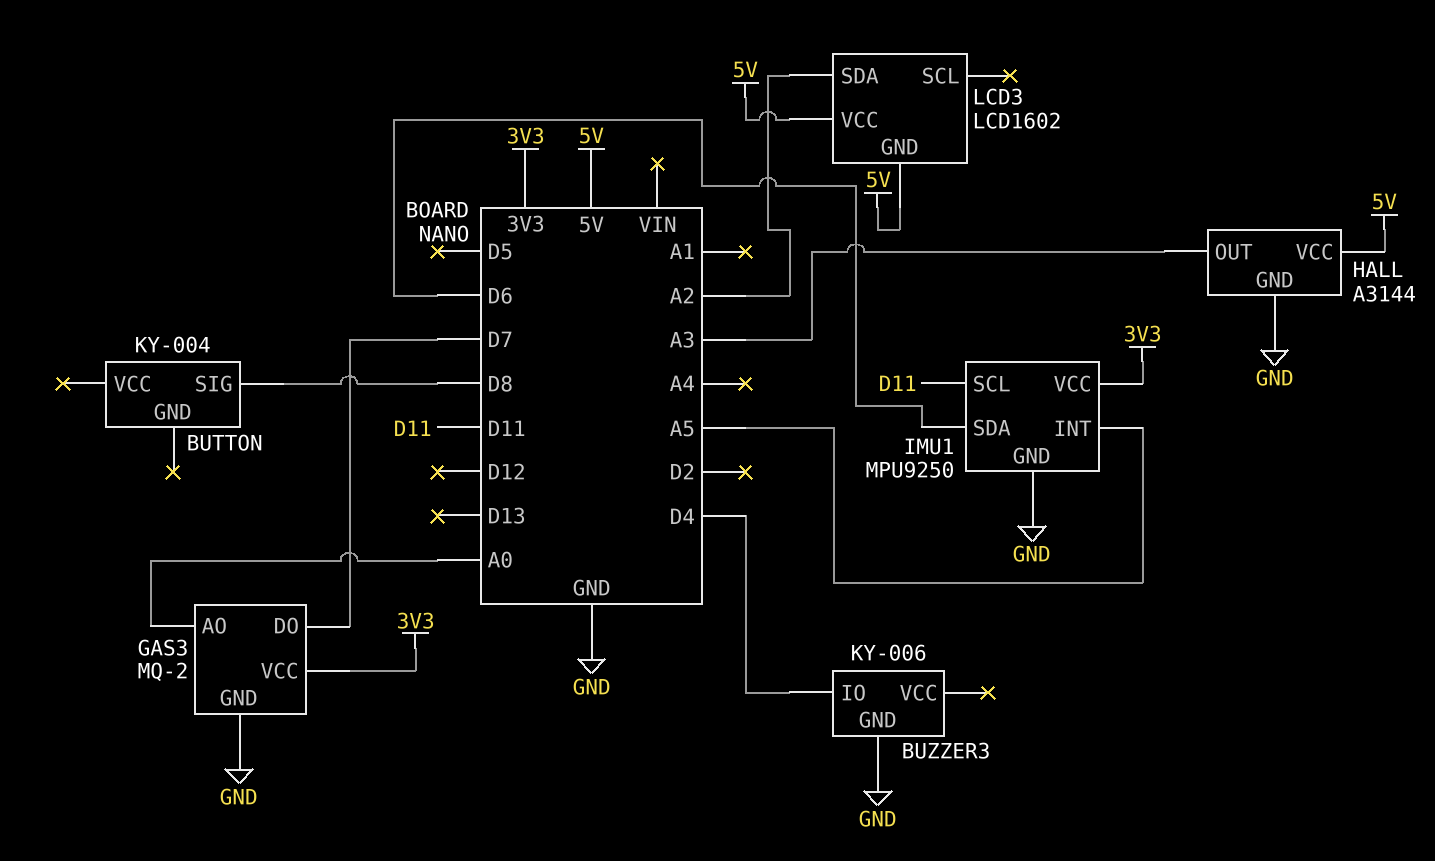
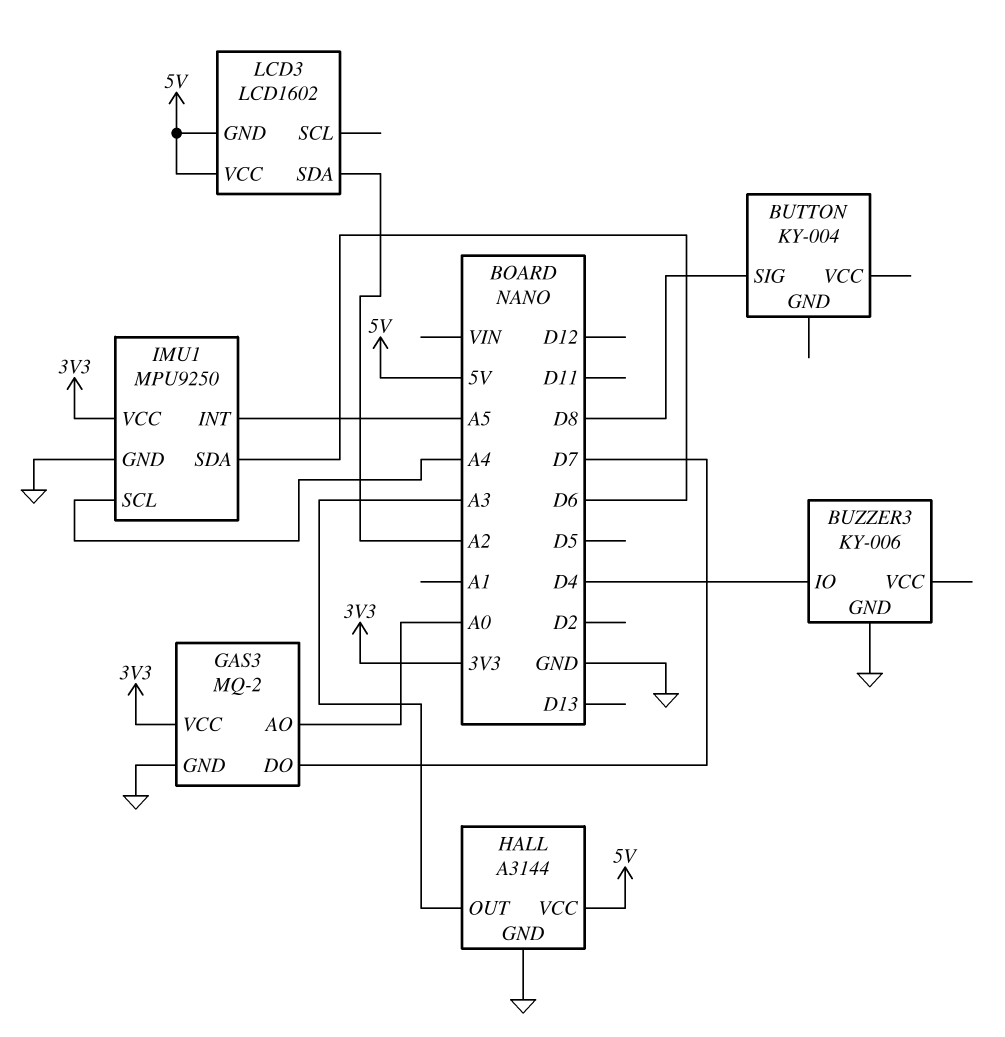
IMU1 pin SCL: D11 -> A4

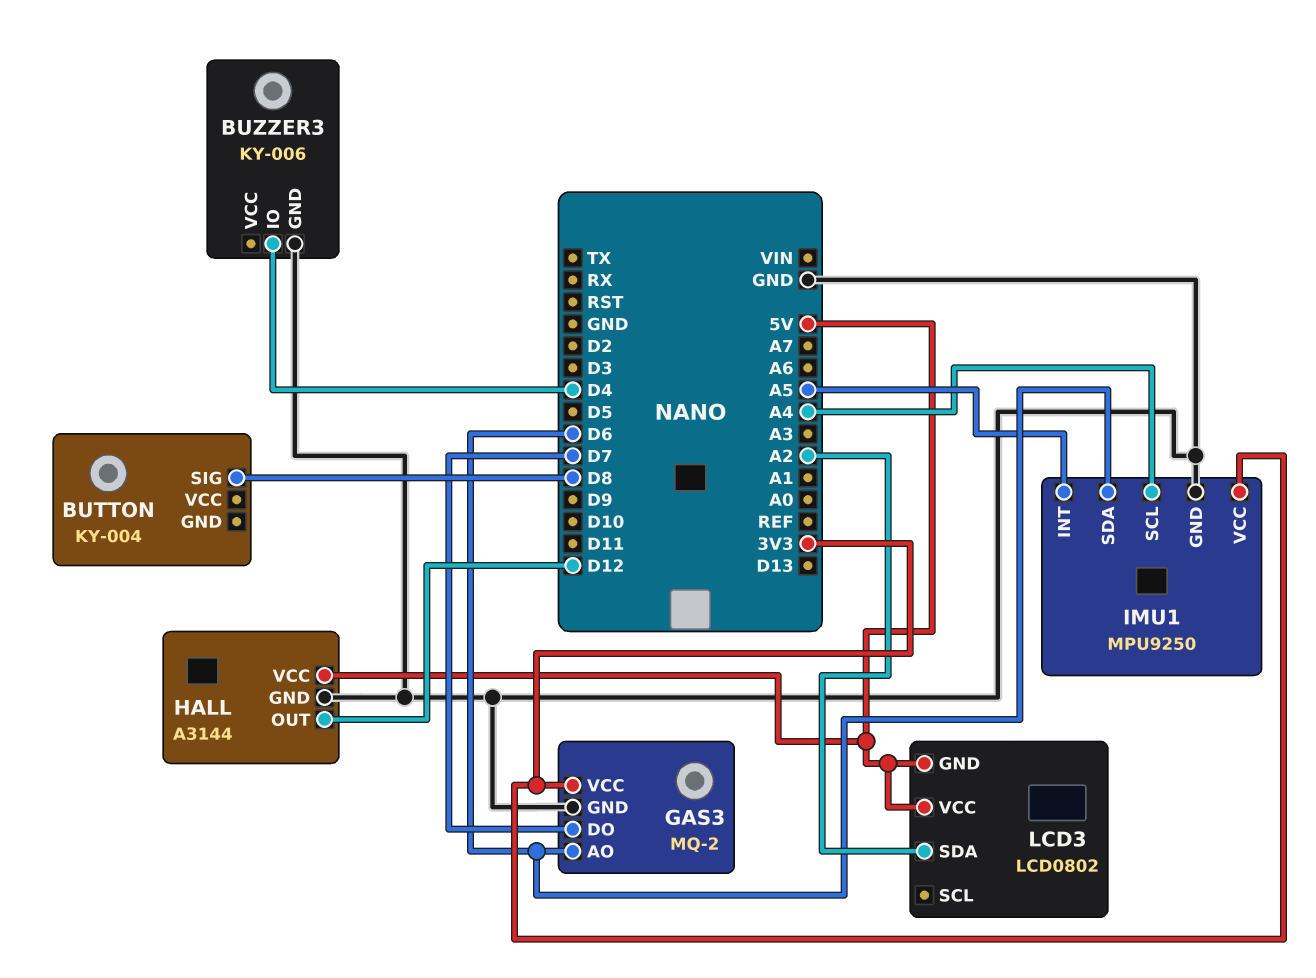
GAS3 pin AO: A0 -> D6
HALL pin OUT: A3 -> D12
LCD3: LCD1602 -> LCD0802

